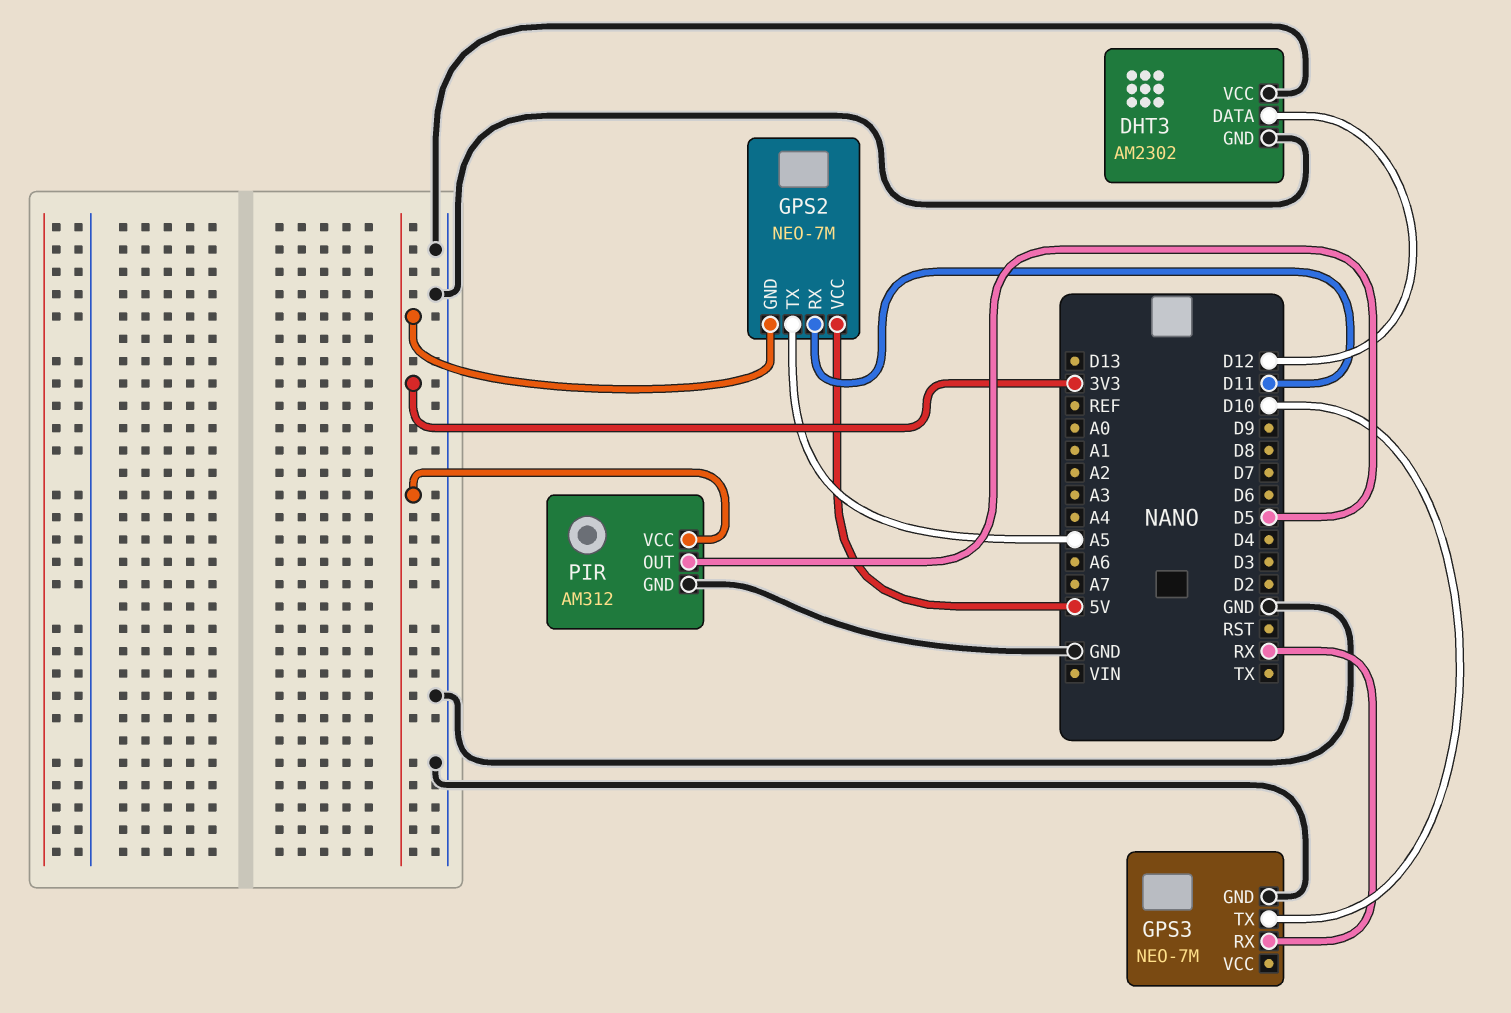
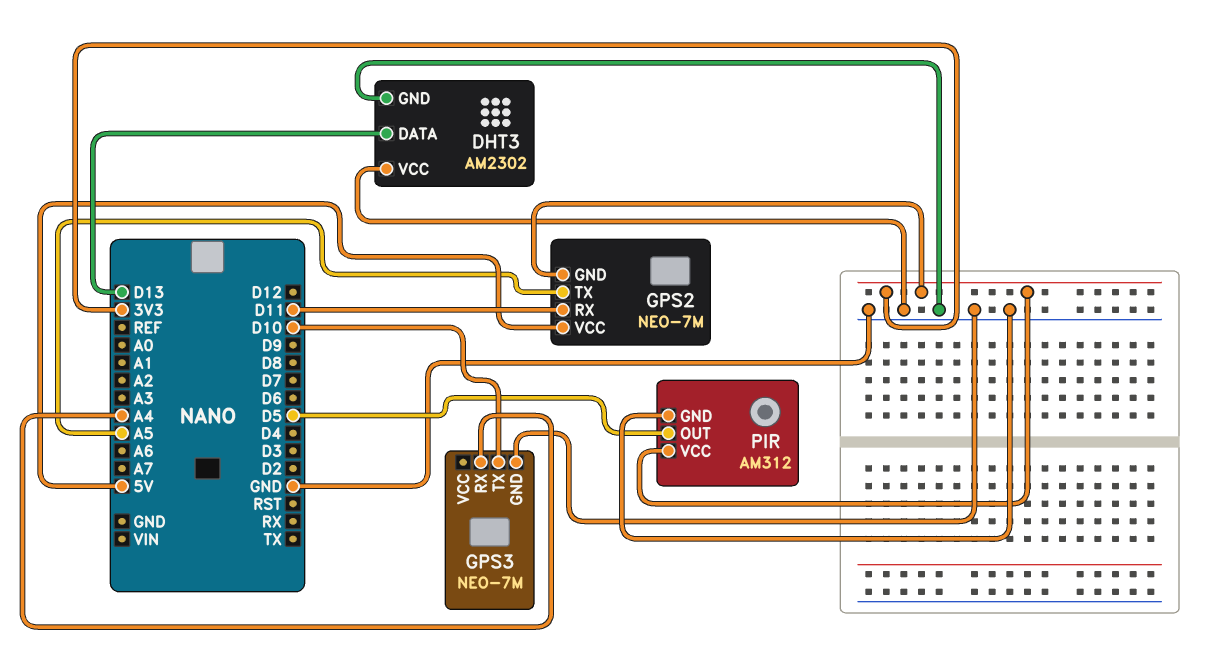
DHT3 pin DATA: D12 -> D13
GPS3 pin RX: RX -> A4

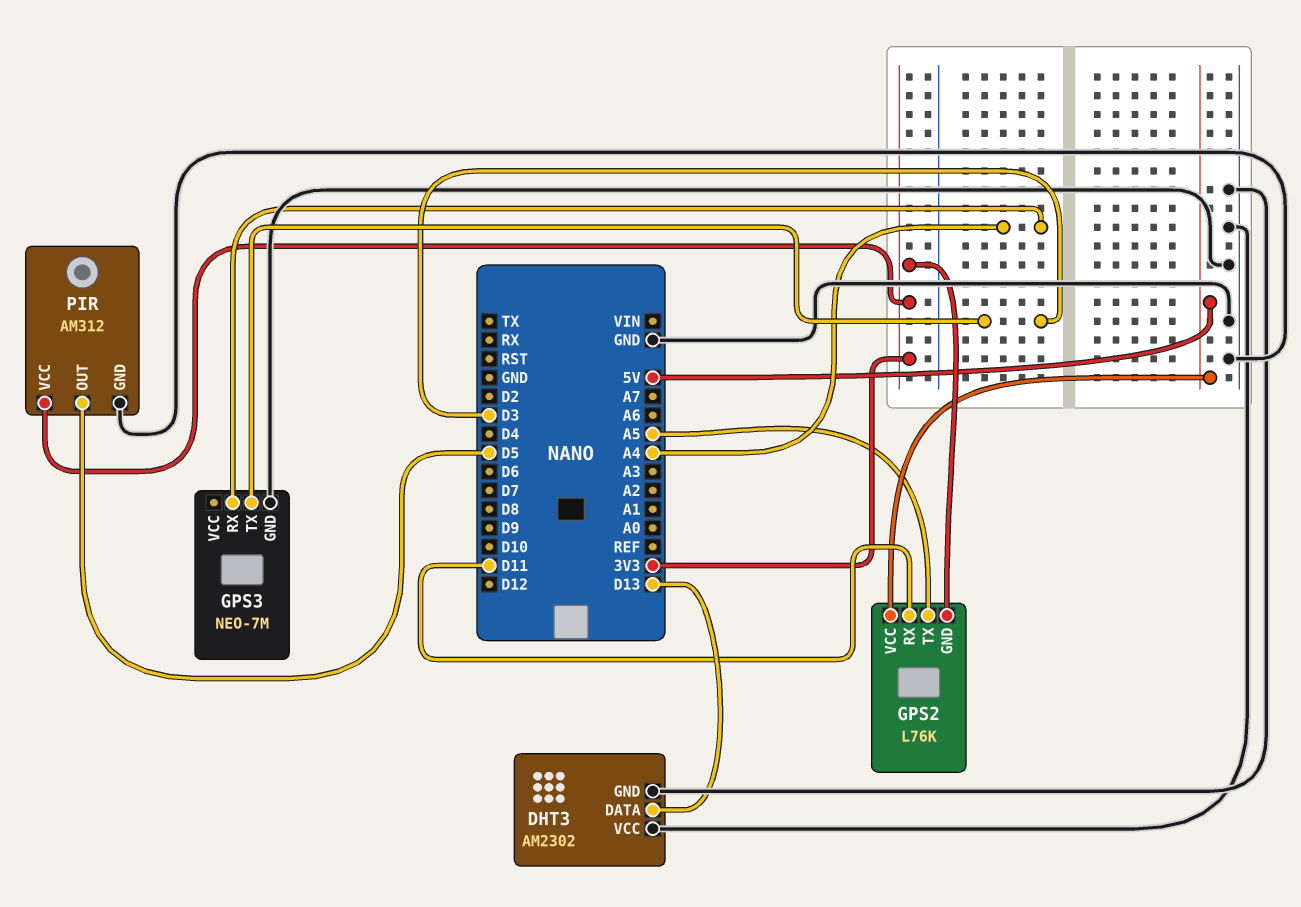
GPS2: NEO-7M -> L76K
GPS3 pin TX: D10 -> D3

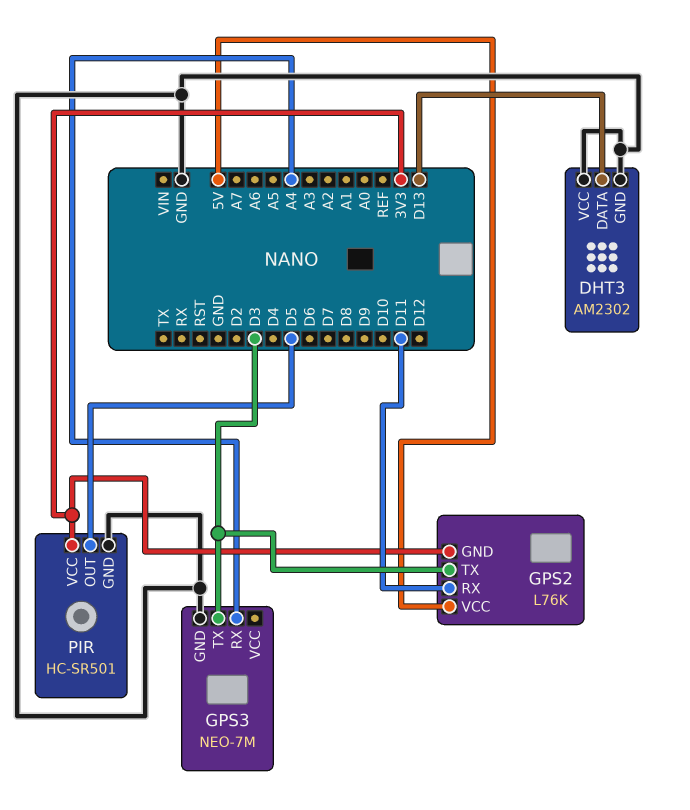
GPS2 pin TX: A5 -> D3
PIR: AM312 -> HC-SR501

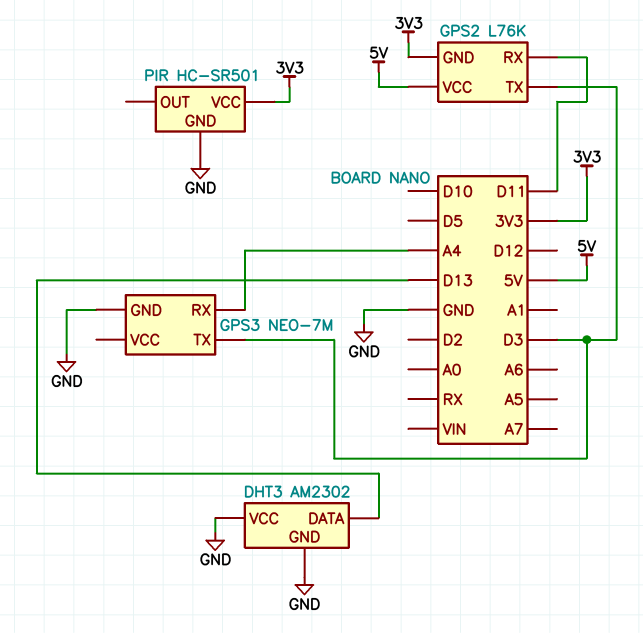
PIR pin OUT: D5 -> none

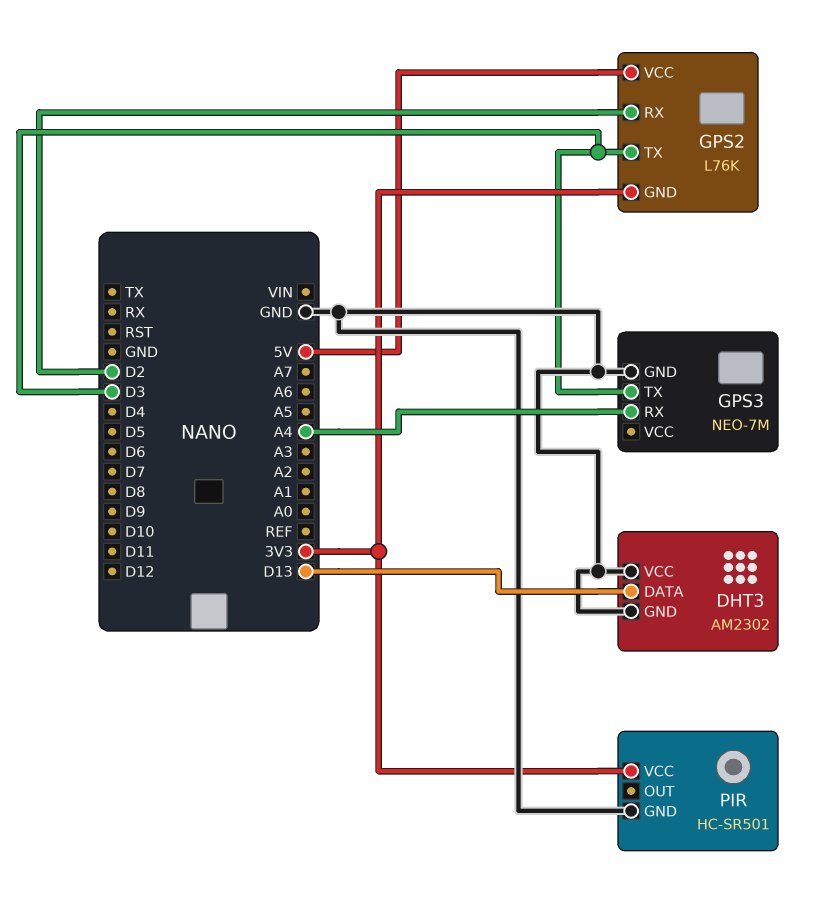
GPS2 pin RX: D11 -> D2

